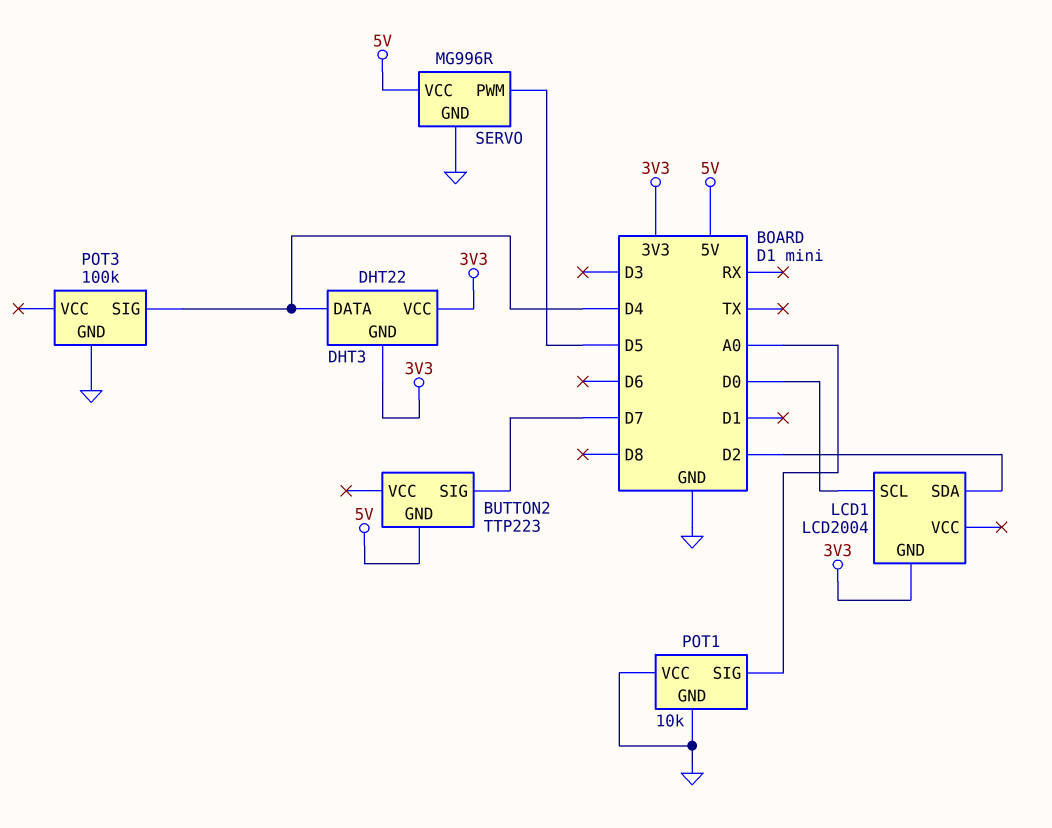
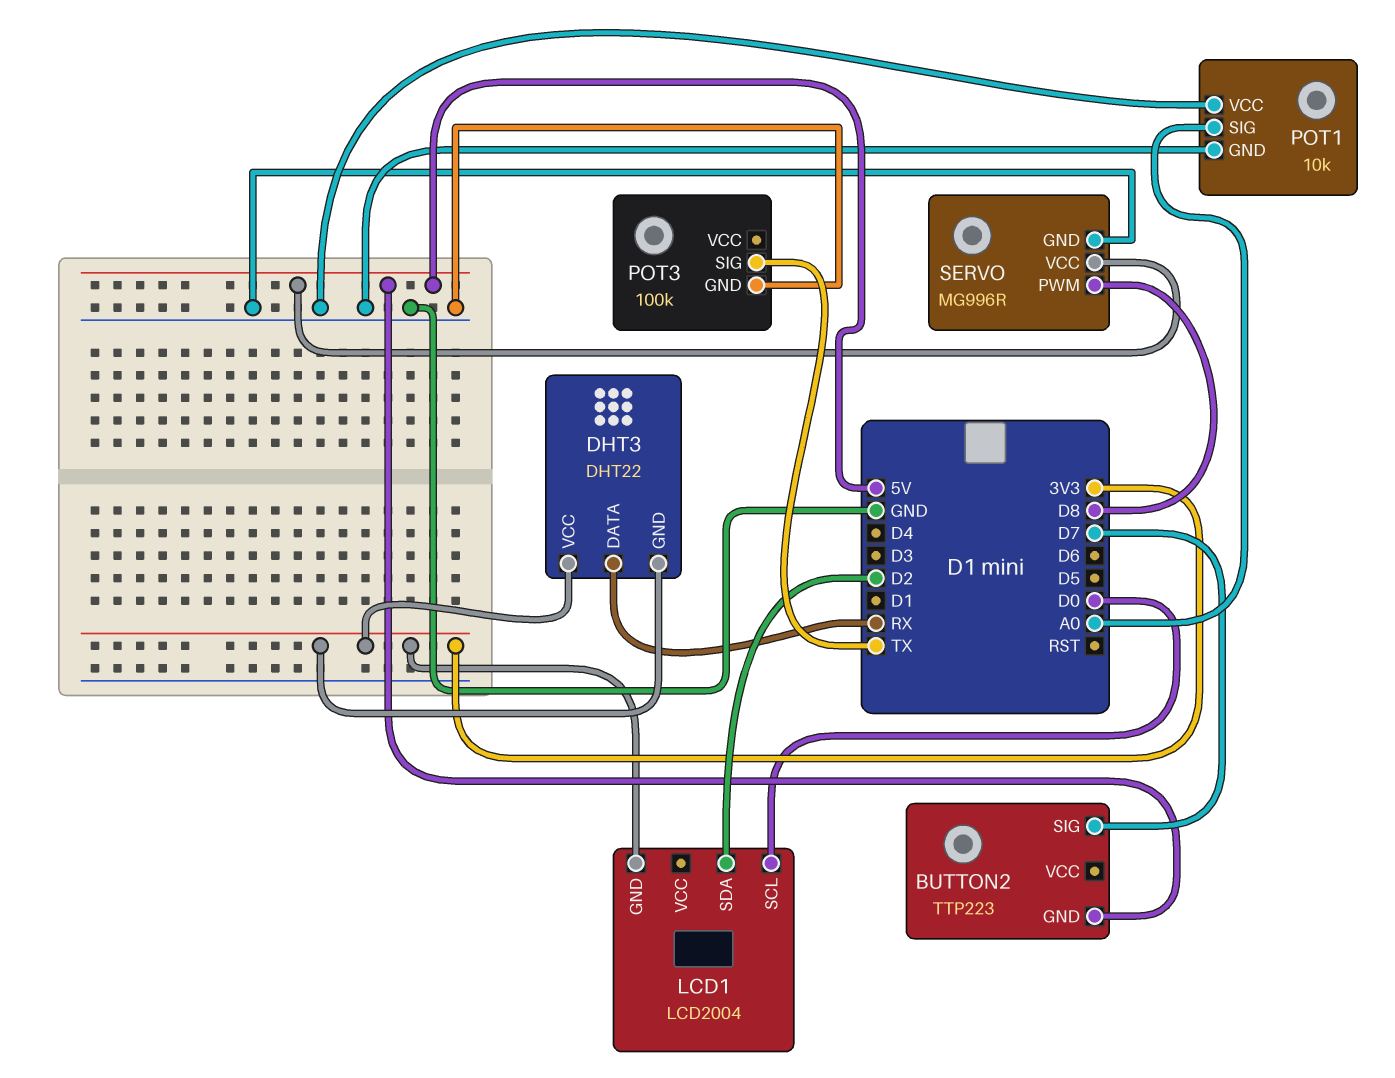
DHT3 pin DATA: D4 -> RX
POT3 pin SIG: D4 -> TX
SERVO pin PWM: D5 -> D8

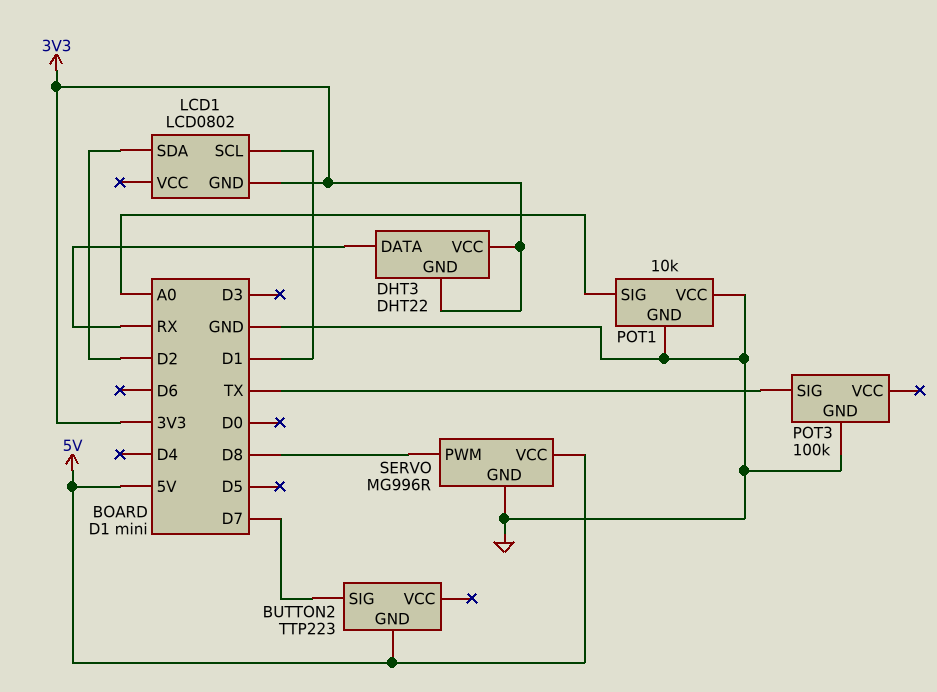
LCD1: LCD2004 -> LCD0802
LCD1 pin SCL: D0 -> D1

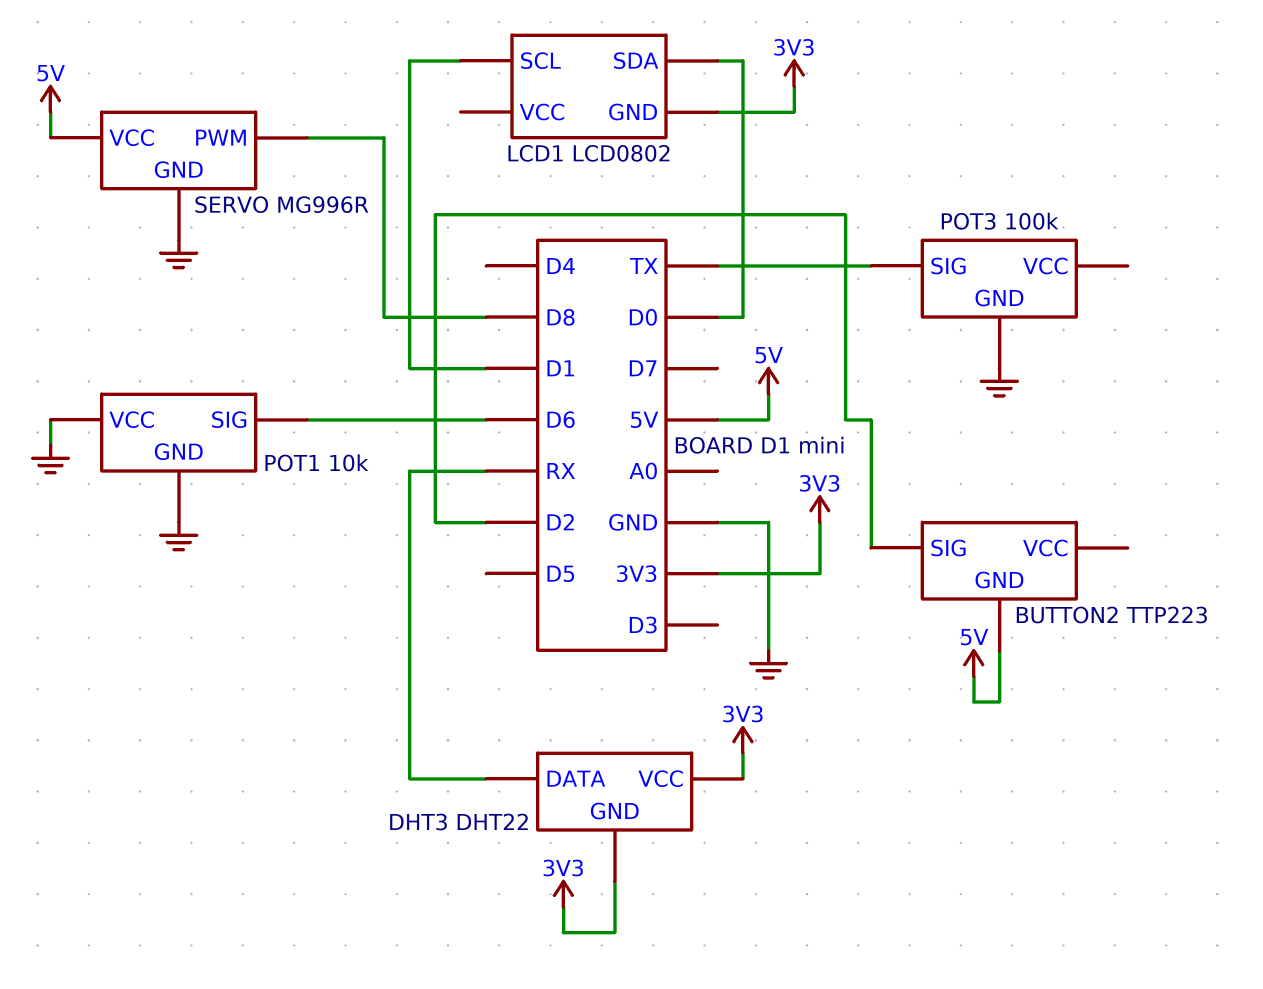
BUTTON2 pin SIG: D7 -> D2
LCD1 pin SDA: D2 -> D0
POT1 pin SIG: A0 -> D6

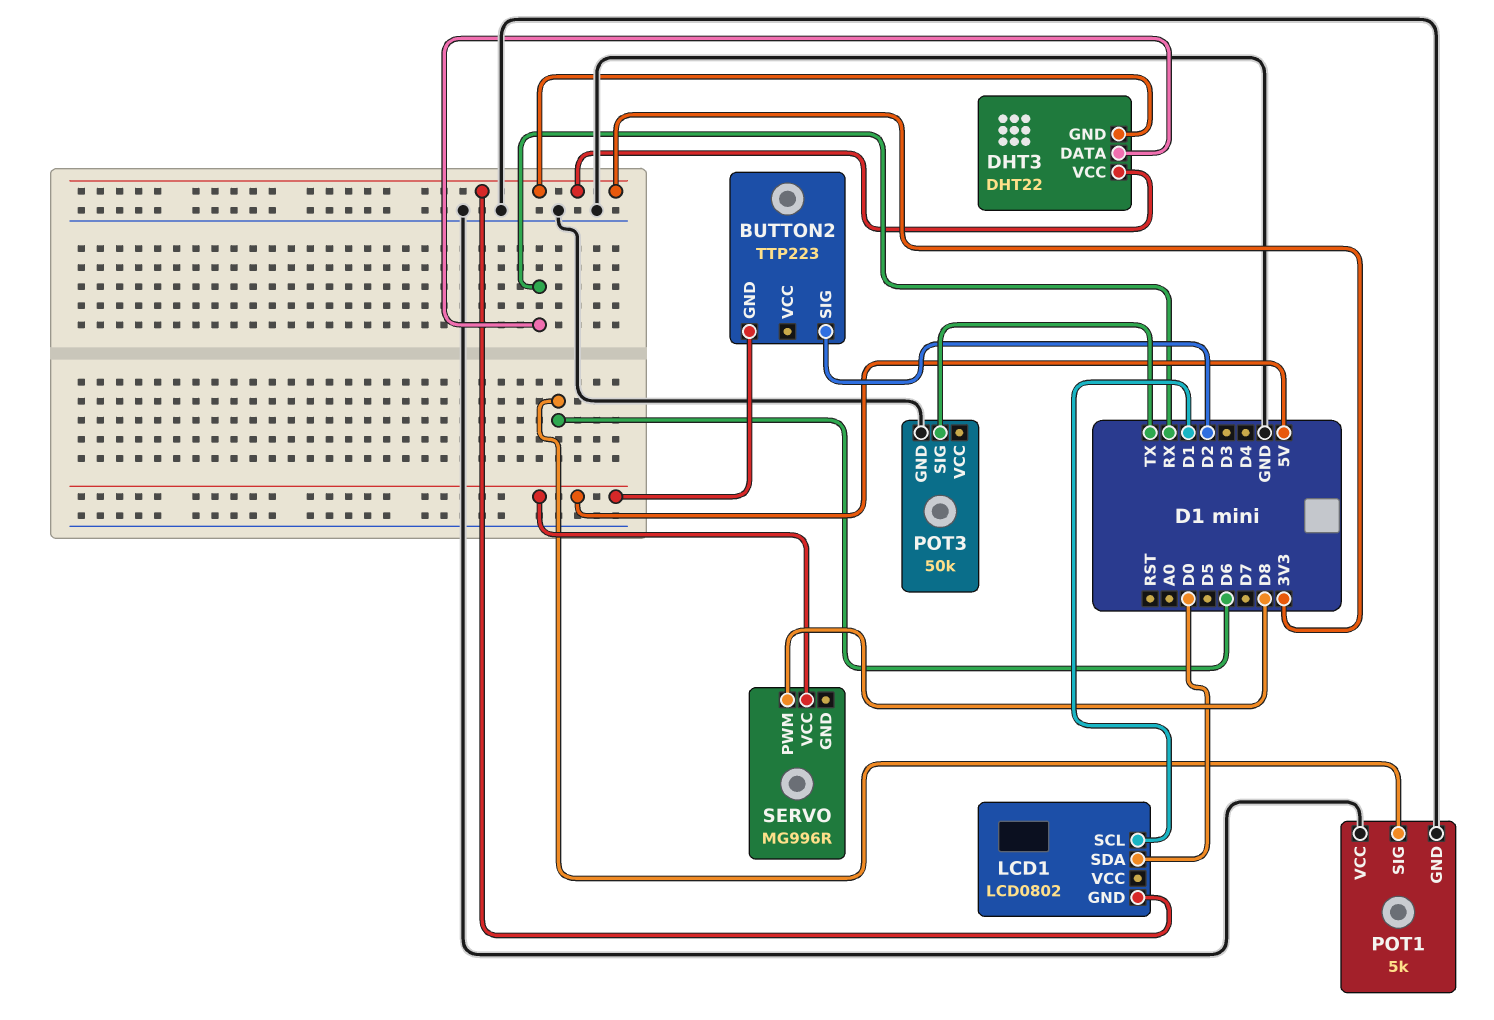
POT1: 10k -> 5k
POT3: 100k -> 50k
SERVO pin GND: GND -> none

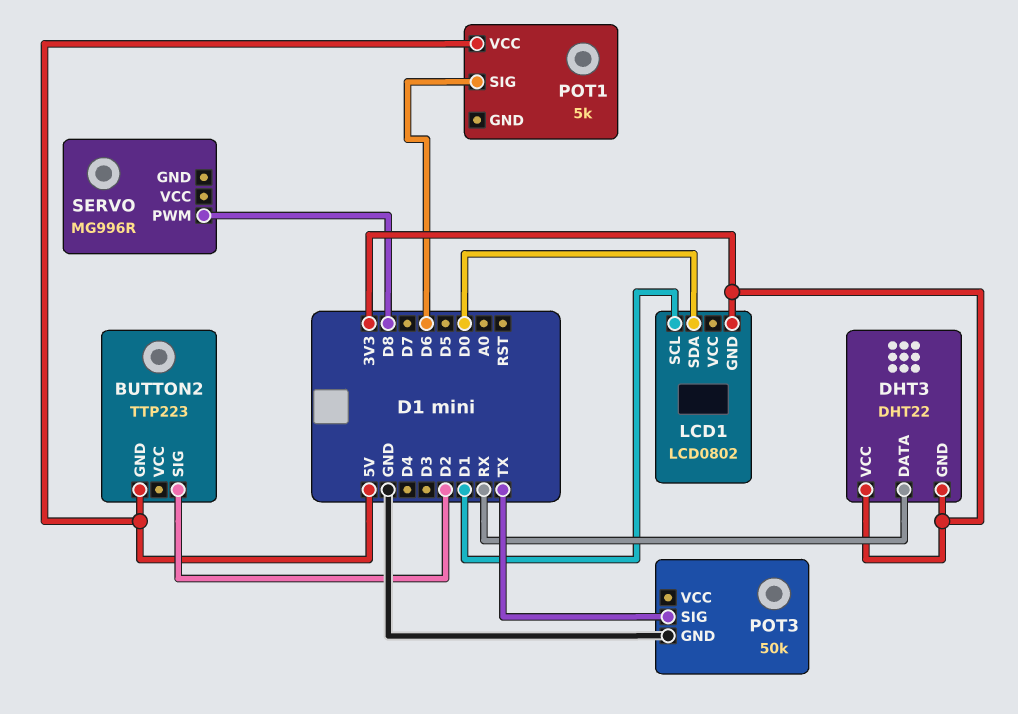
POT1 pin GND: GND -> none
POT1 pin VCC: GND -> 5V
SERVO pin VCC: 5V -> none

